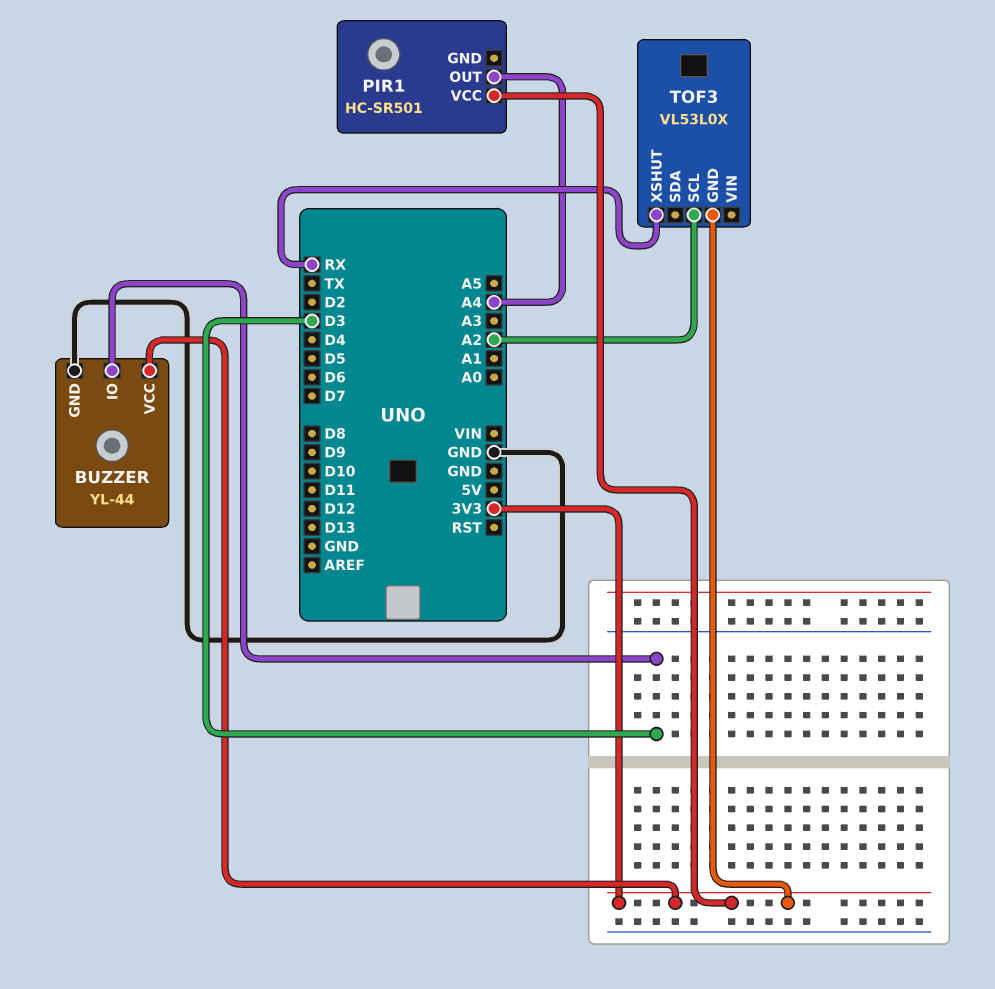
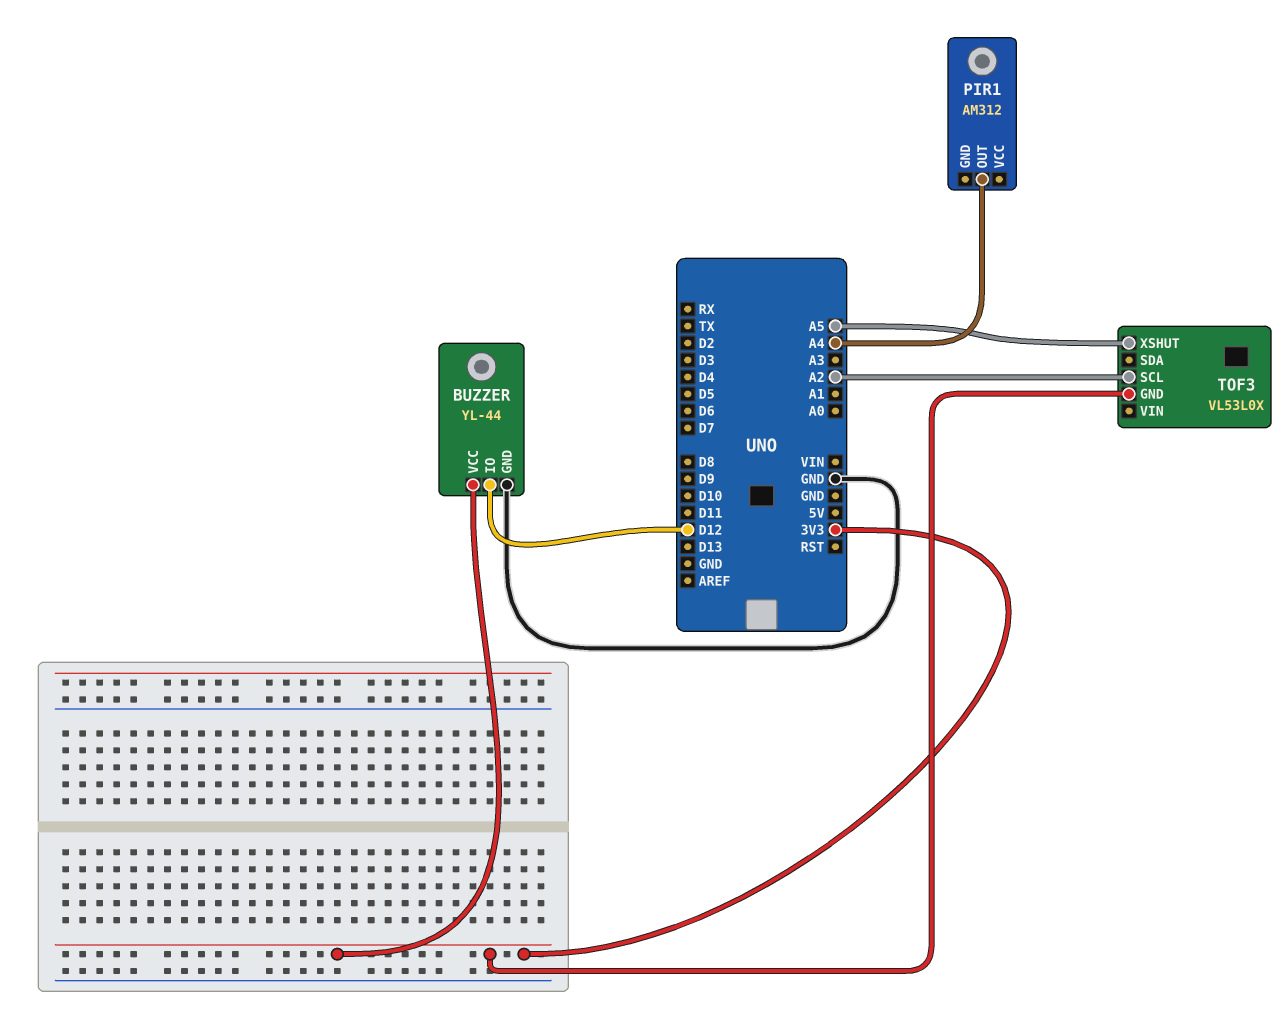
BUZZER pin IO: D3 -> D12
PIR1: HC-SR501 -> AM312
PIR1 pin VCC: 3V3 -> none
TOF3 pin XSHUT: RX -> A5

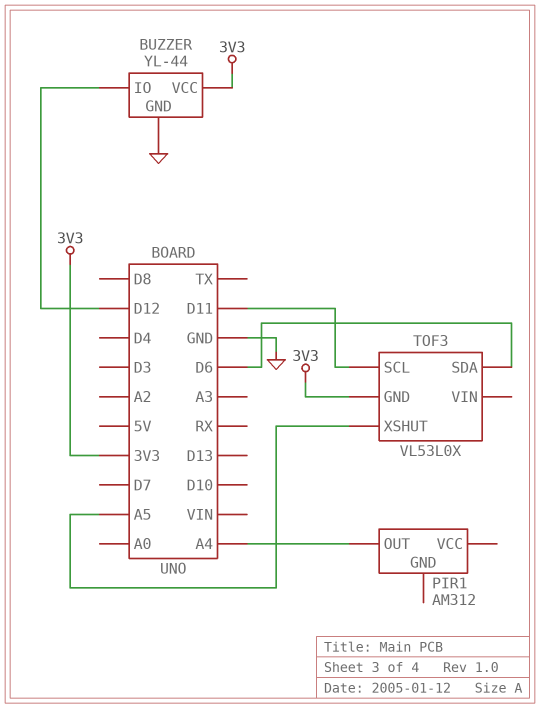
TOF3 pin SCL: A2 -> D11
TOF3 pin SDA: none -> D6

